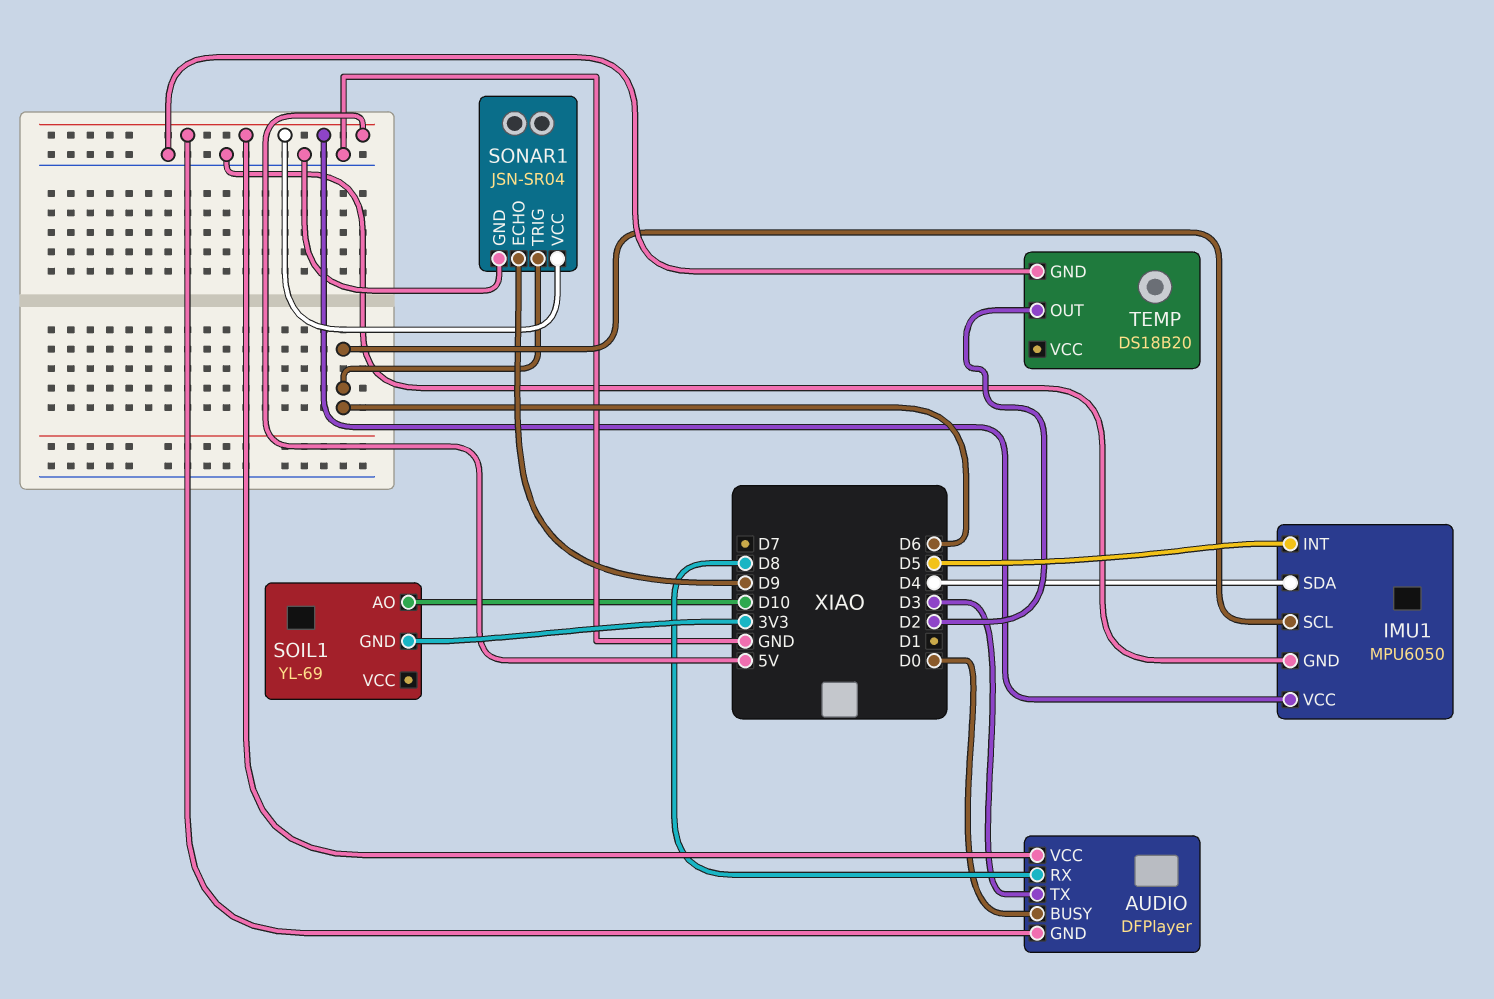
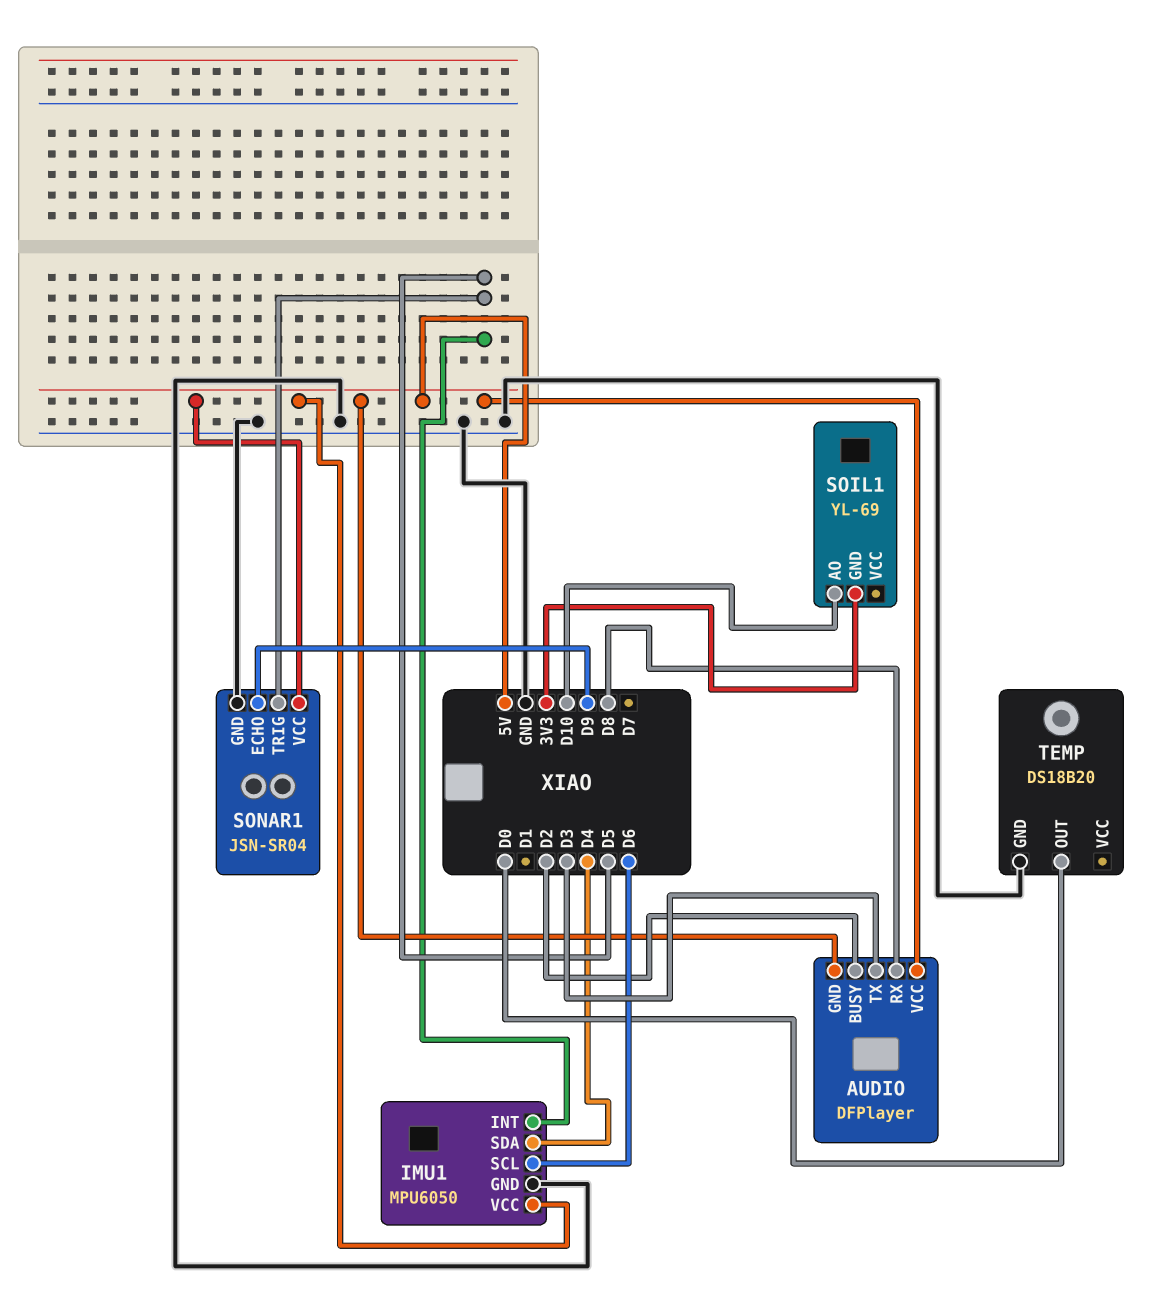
AUDIO pin BUSY: D0 -> D2
SONAR1 pin TRIG: D6 -> D5
TEMP pin OUT: D2 -> D0

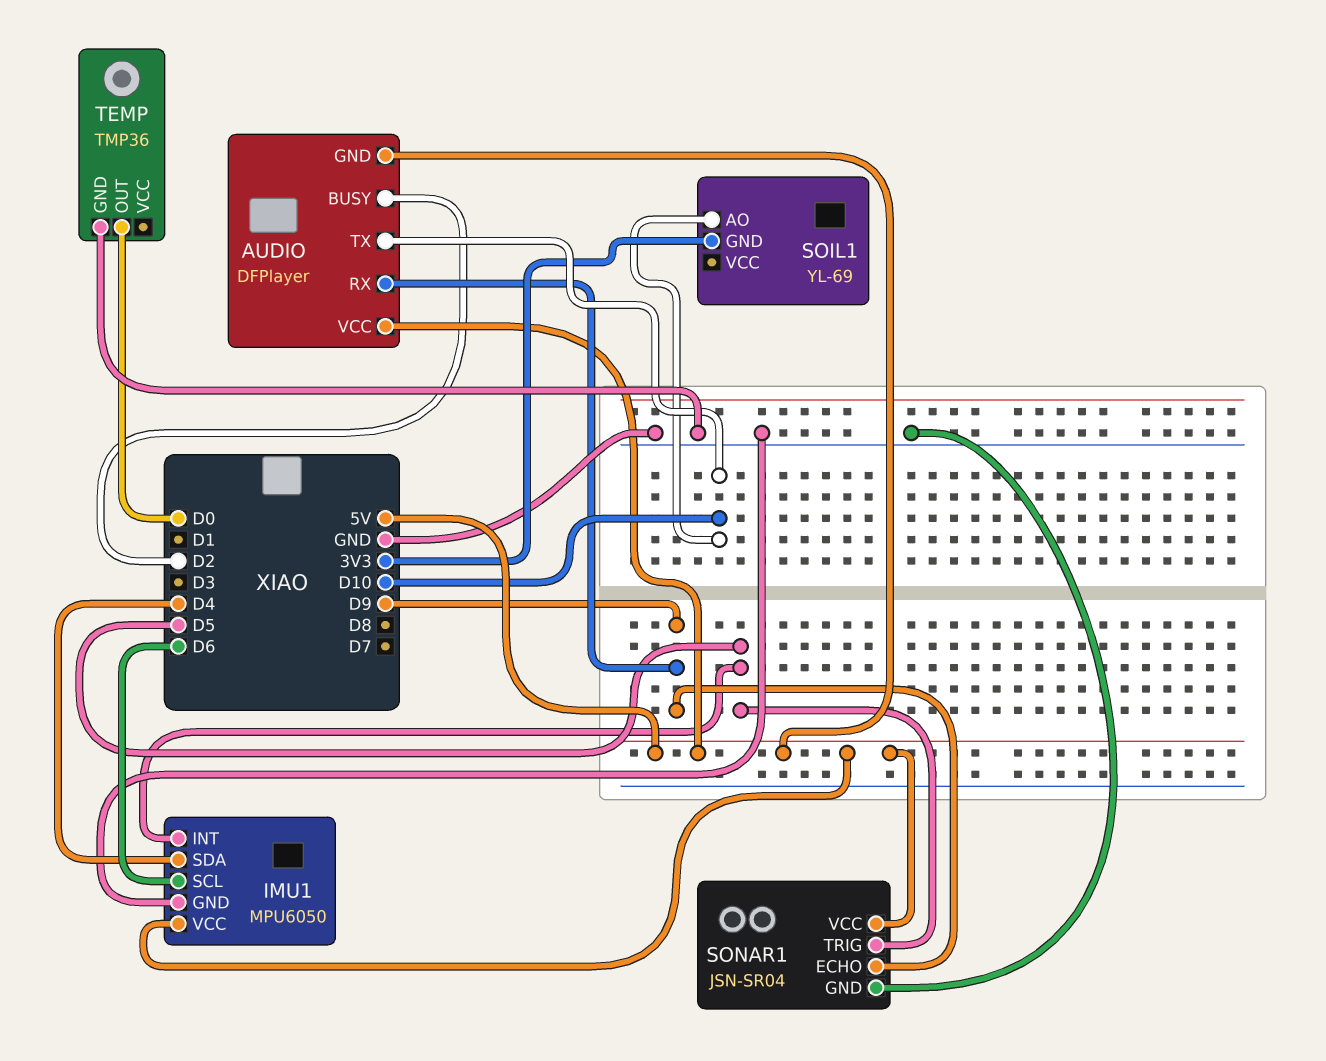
AUDIO pin RX: D8 -> D9
AUDIO pin TX: D3 -> D10
TEMP: DS18B20 -> TMP36

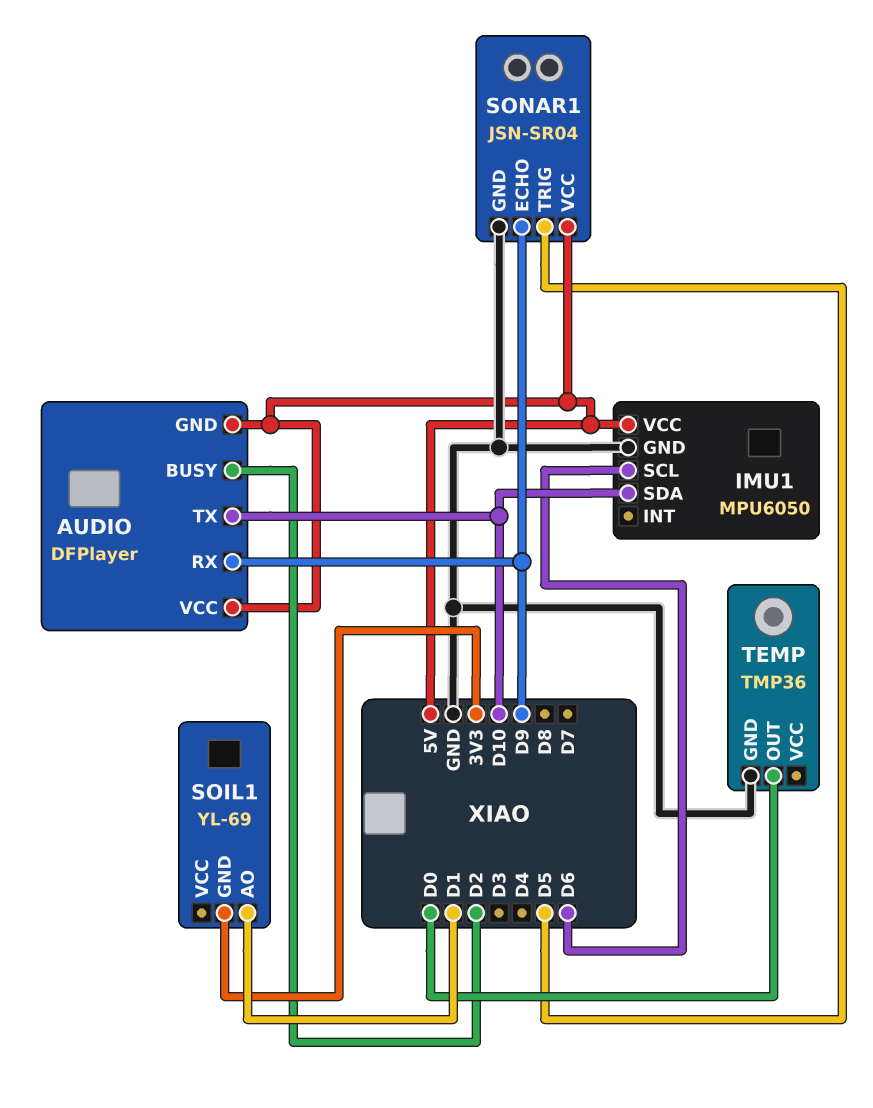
IMU1 pin INT: D5 -> none
IMU1 pin SDA: D4 -> D10
SOIL1 pin AO: D10 -> D1

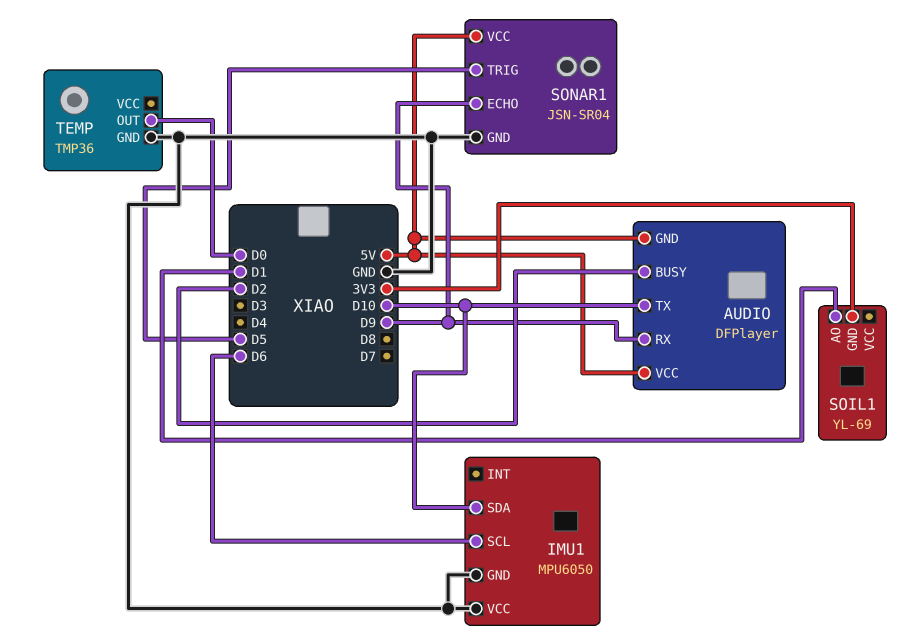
IMU1 pin VCC: 5V -> GND

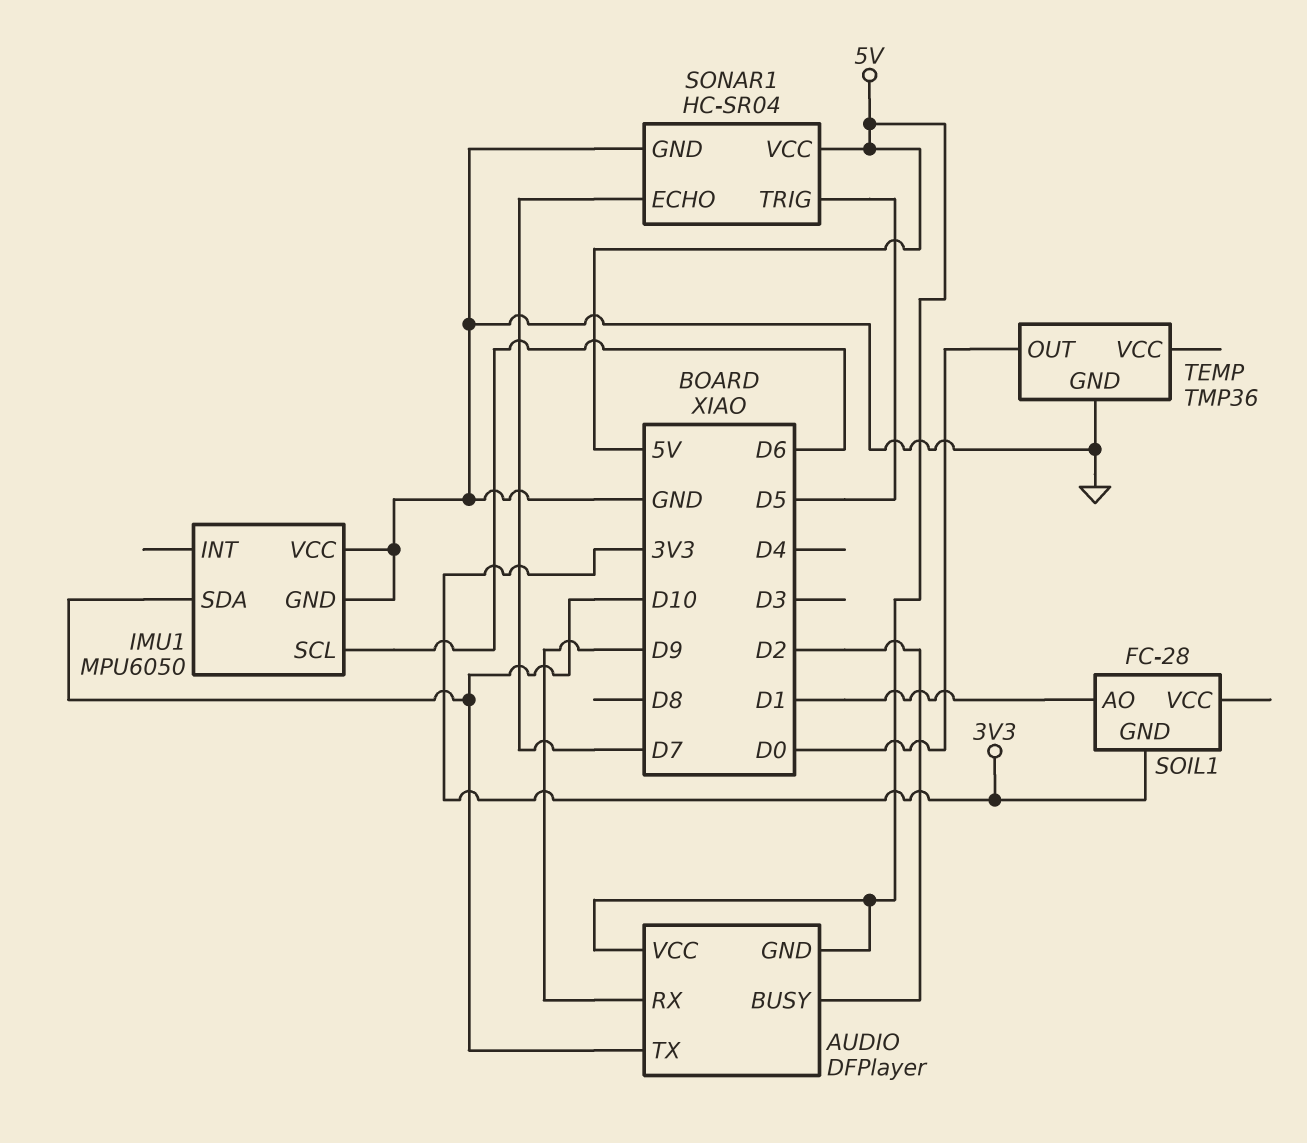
SOIL1: YL-69 -> FC-28
SONAR1: JSN-SR04 -> HC-SR04
SONAR1 pin ECHO: D9 -> D7

